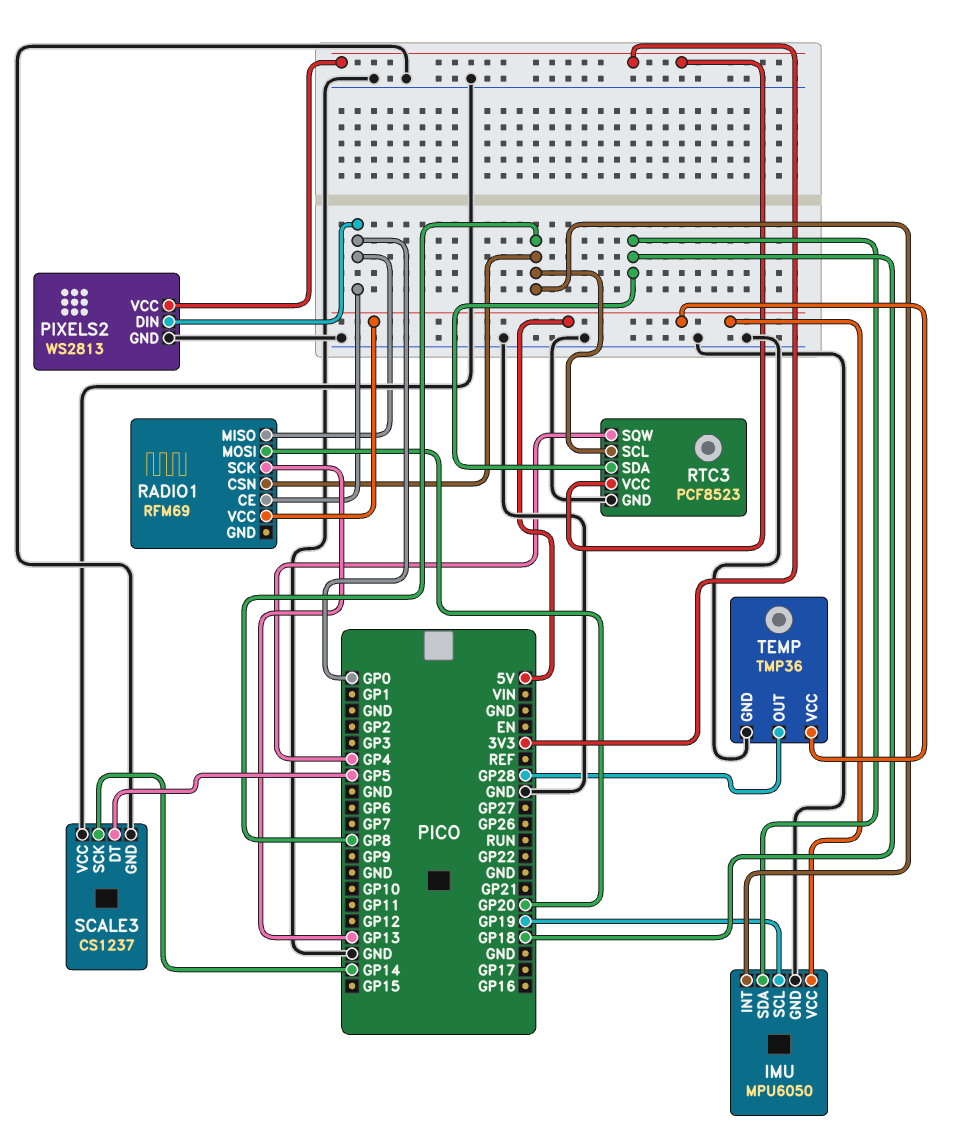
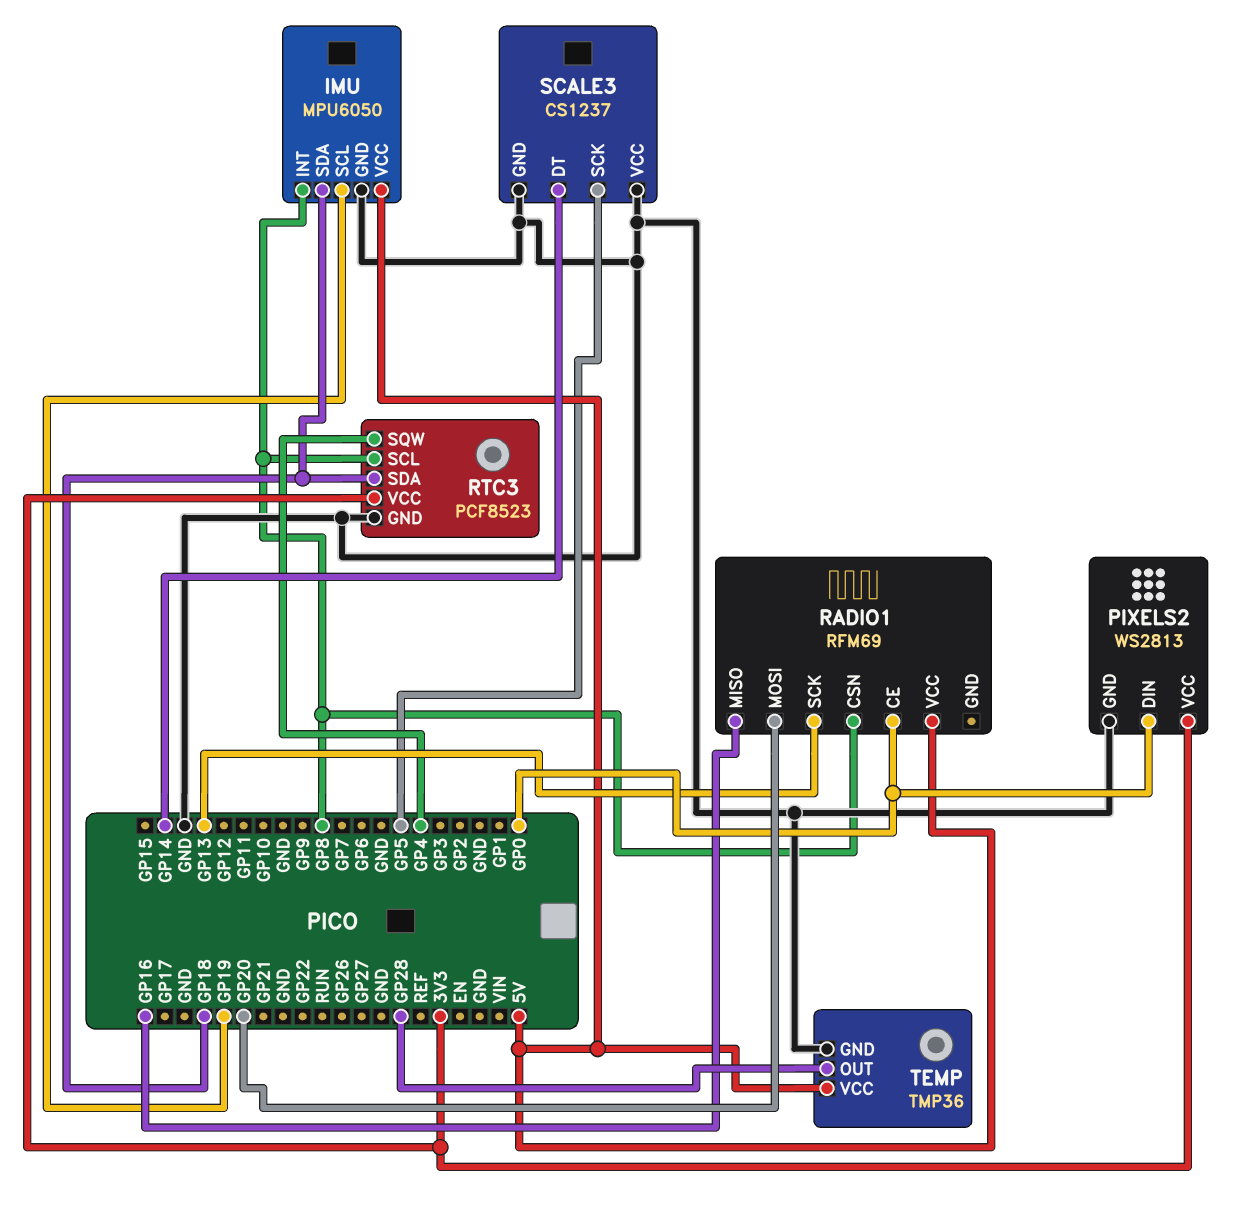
RADIO1 pin MISO: GP0 -> GP16
SCALE3 pin DT: GP5 -> GP14
SCALE3 pin SCK: GP14 -> GP5

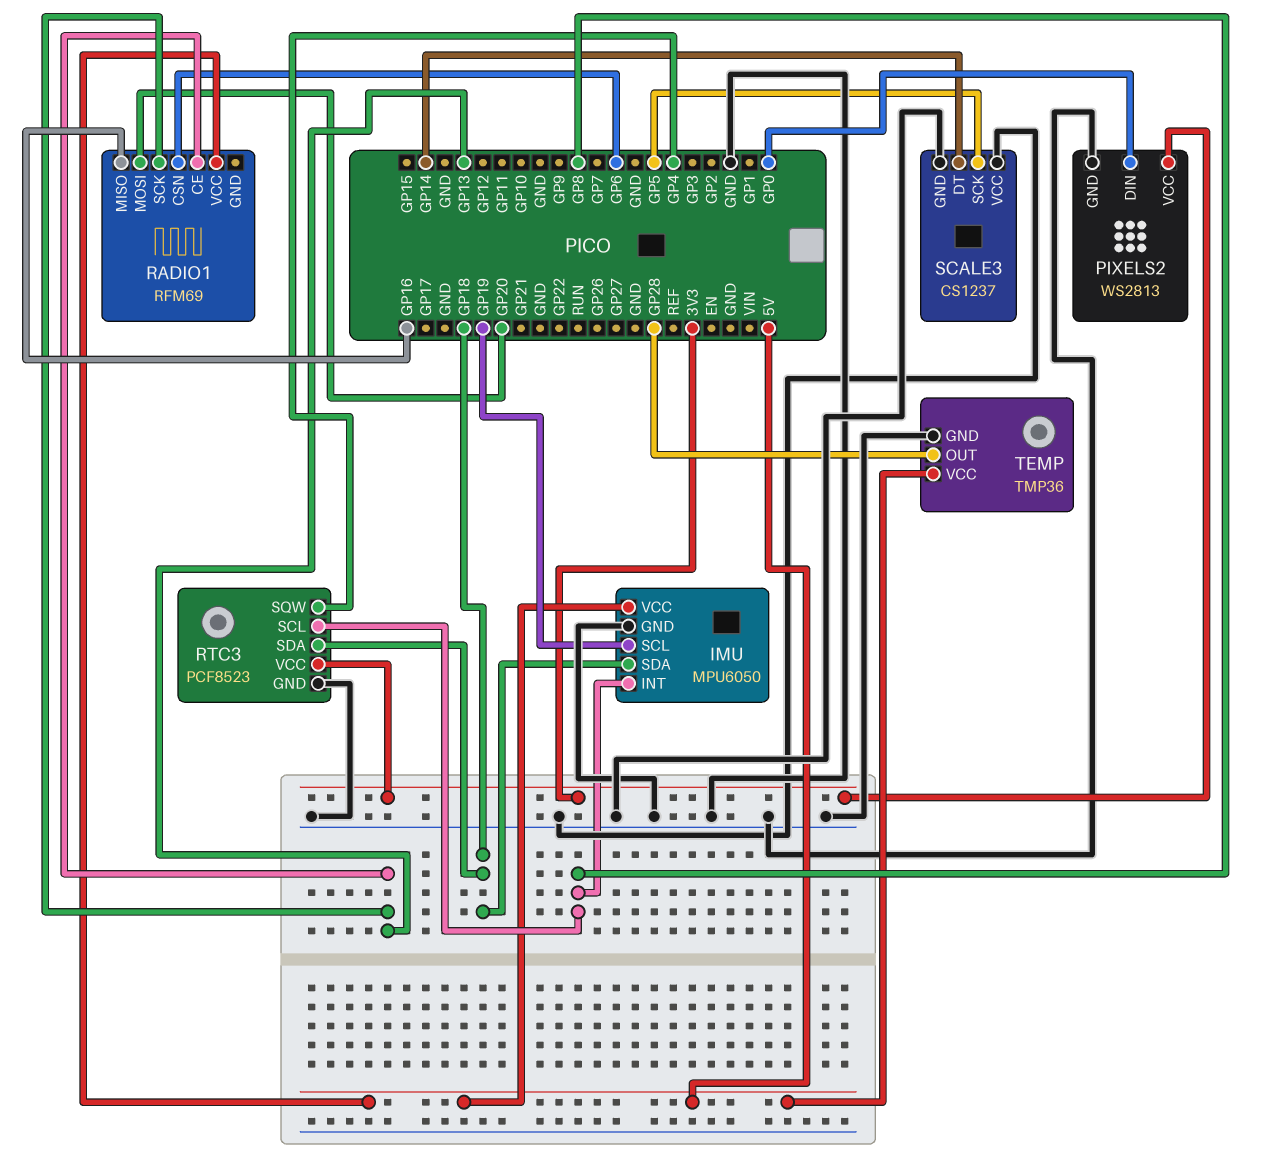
RADIO1 pin CE: GP0 -> GP13
RADIO1 pin CSN: GP8 -> GP6

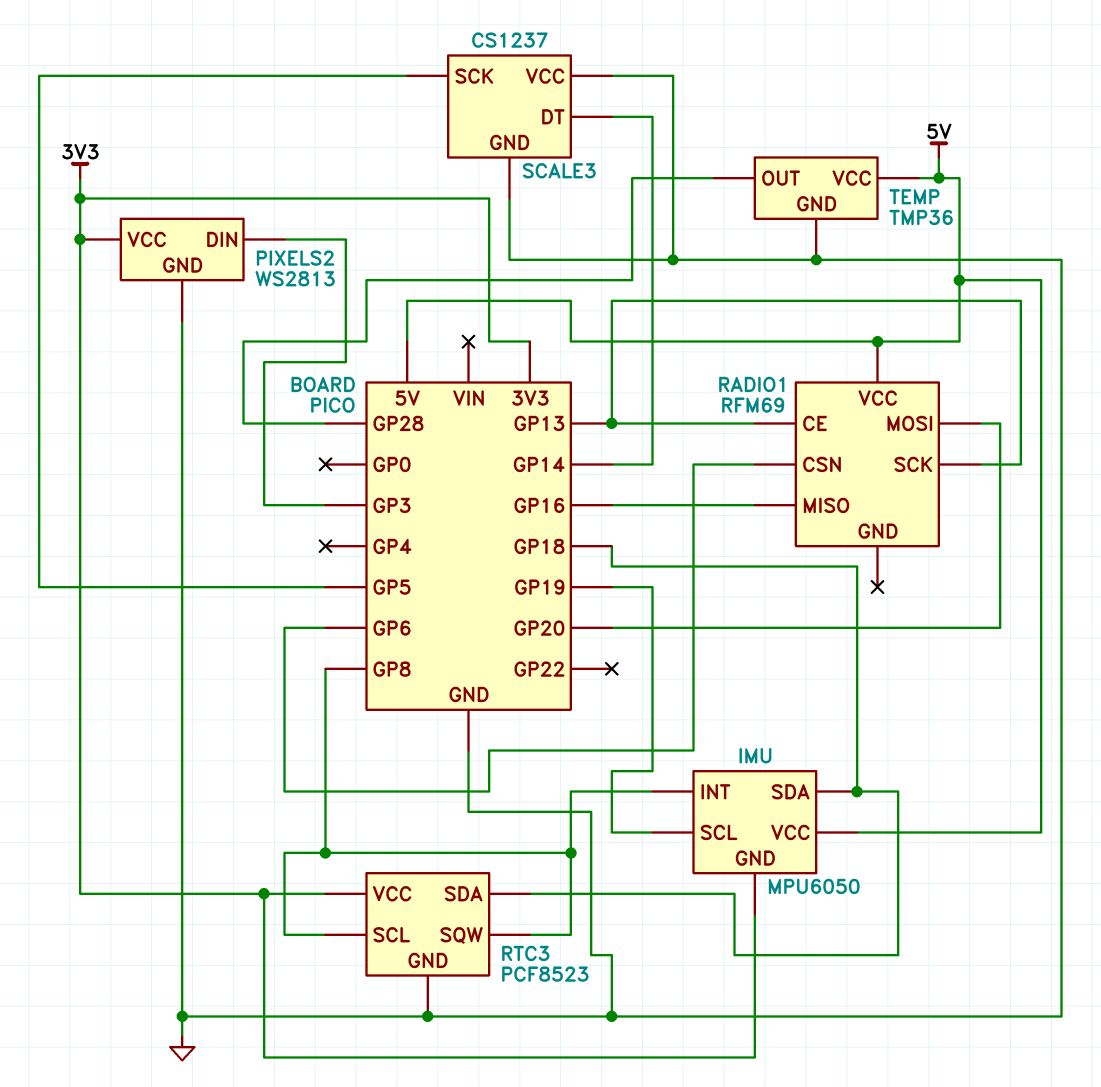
IMU pin GND: GND -> 3V3
PIXELS2 pin DIN: GP0 -> GP3
RTC3 pin SQW: GP4 -> GP8

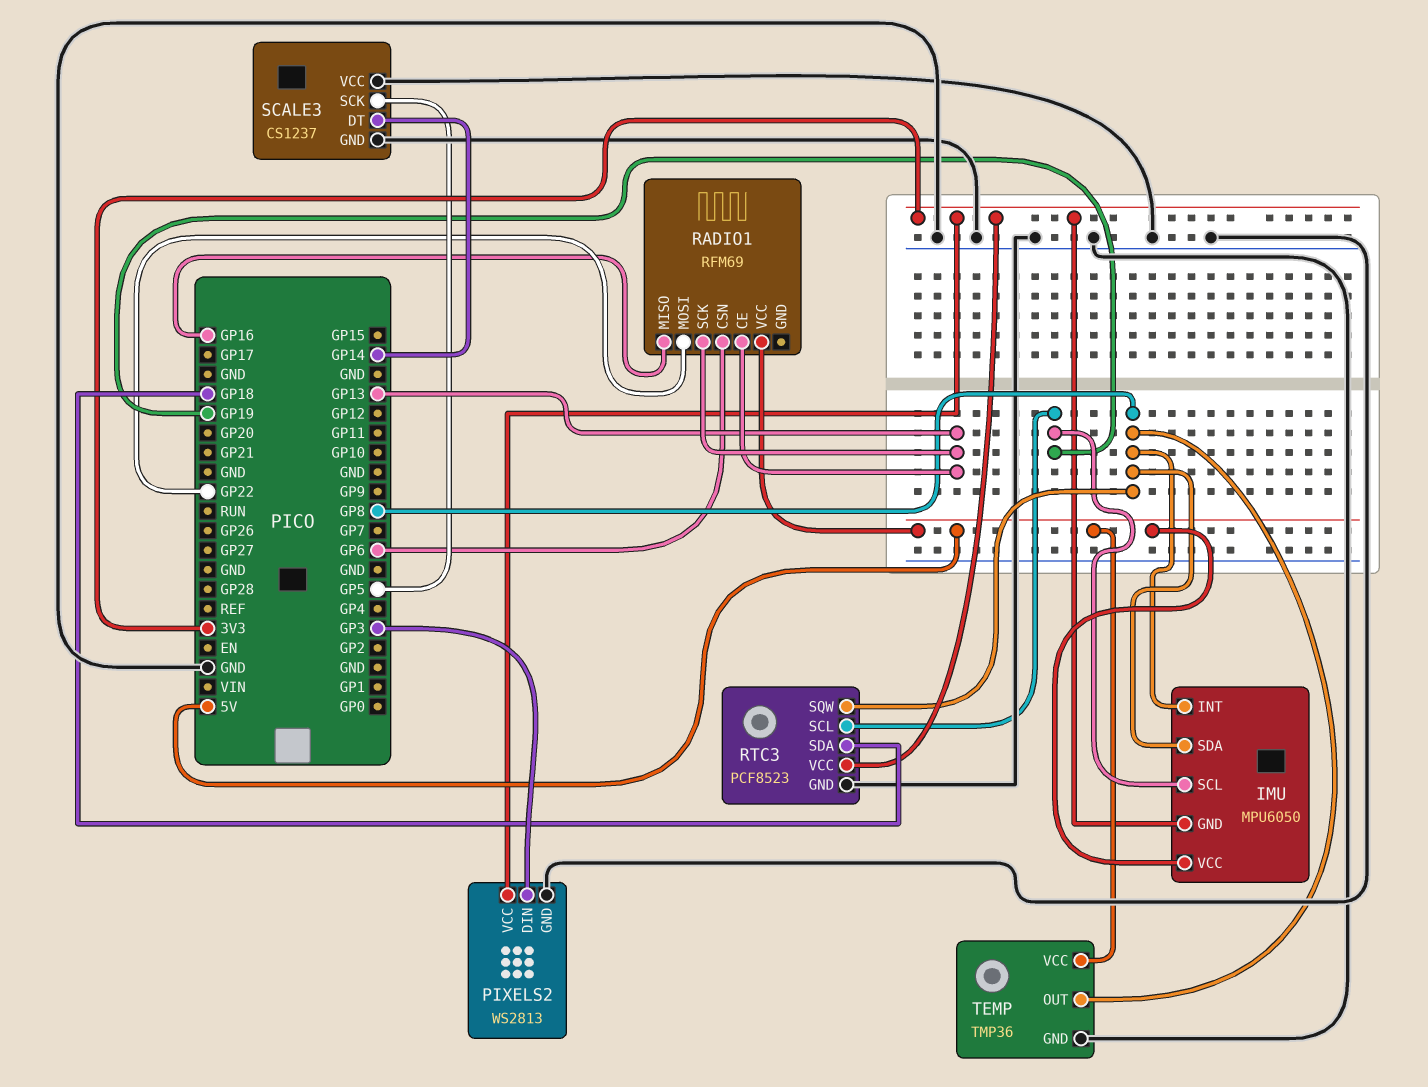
IMU pin SDA: GP18 -> GP8
RADIO1 pin MOSI: GP20 -> GP22
RTC3 pin SCL: GP8 -> GP19
TEMP pin OUT: GP28 -> GP8

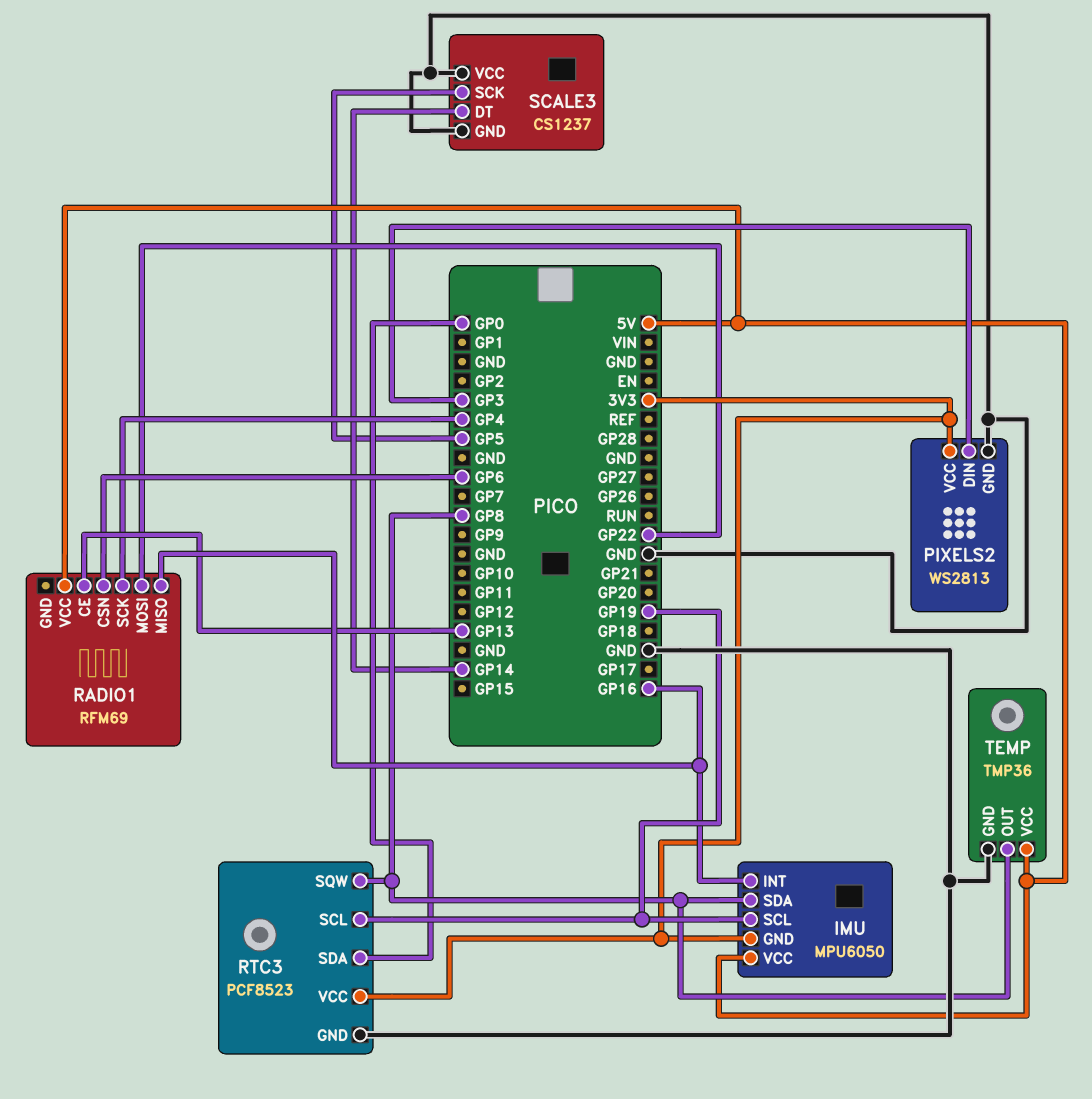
IMU pin INT: GP8 -> GP16
RADIO1 pin SCK: GP13 -> GP4
RTC3 pin SDA: GP18 -> GP0

